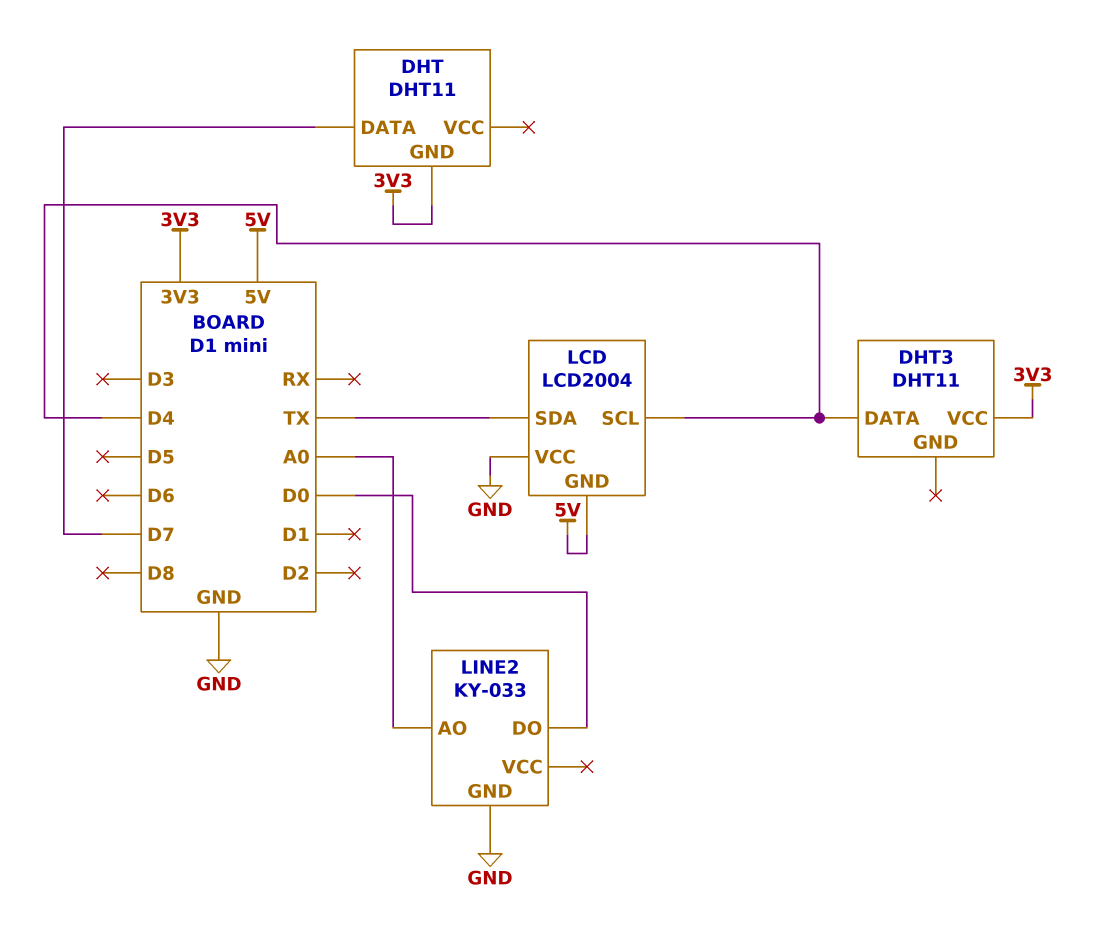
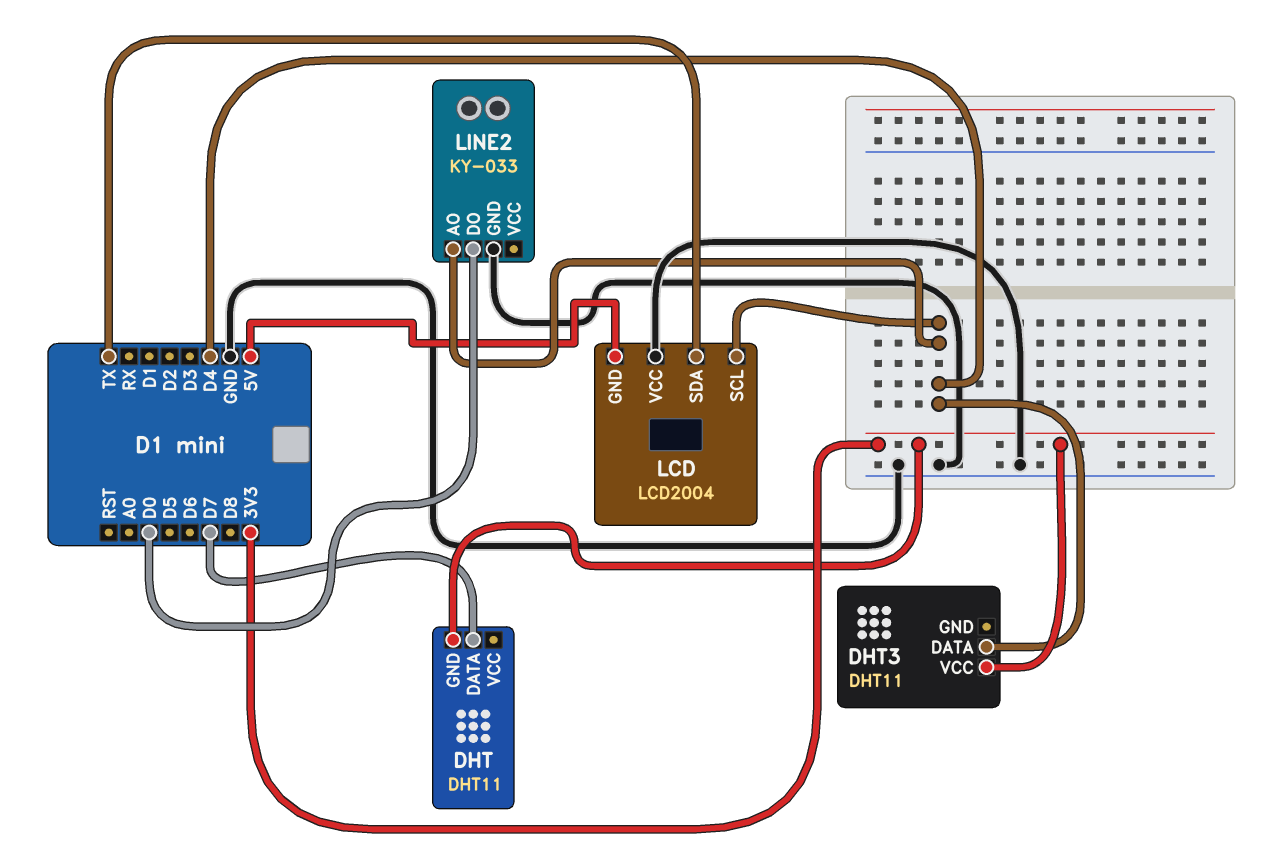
LINE2 pin AO: A0 -> D4

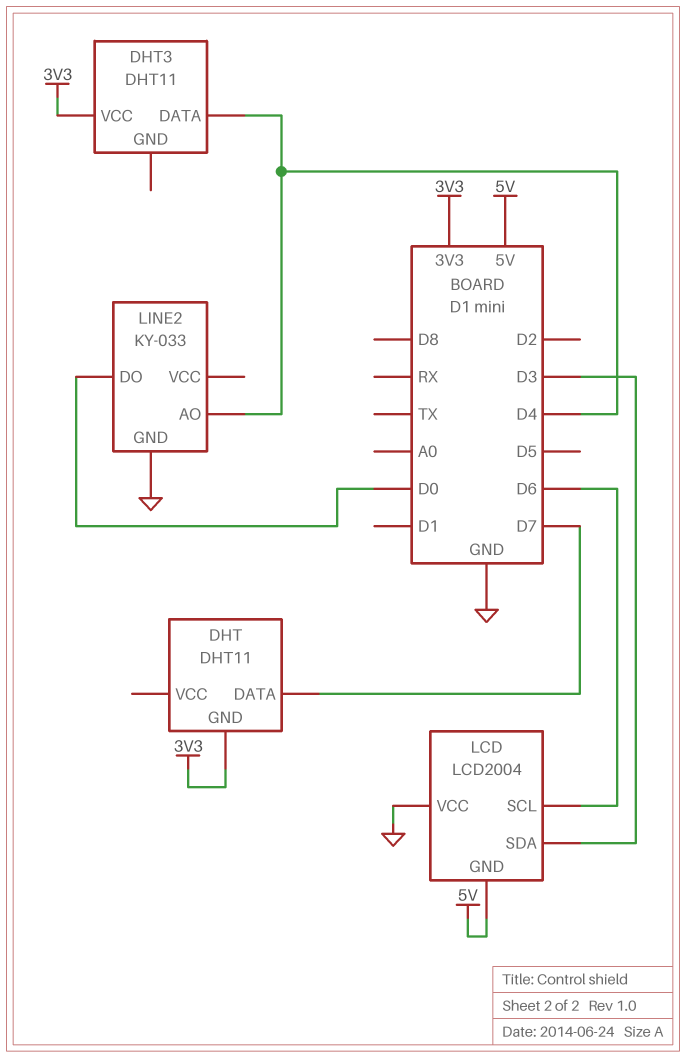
LCD pin SCL: D4 -> D6
LCD pin SDA: TX -> D3

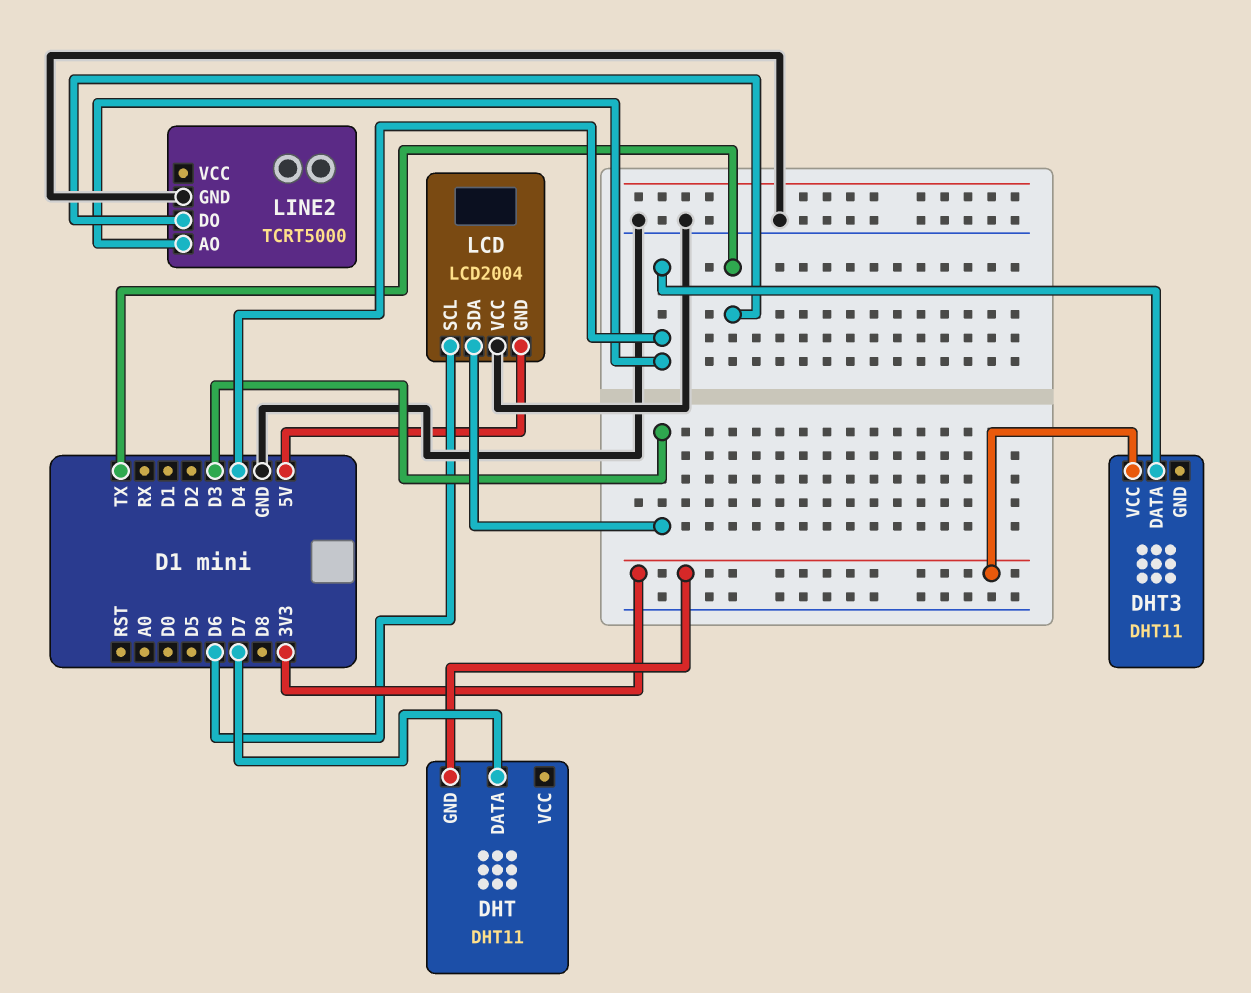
LINE2: KY-033 -> TCRT5000
LINE2 pin DO: D0 -> TX

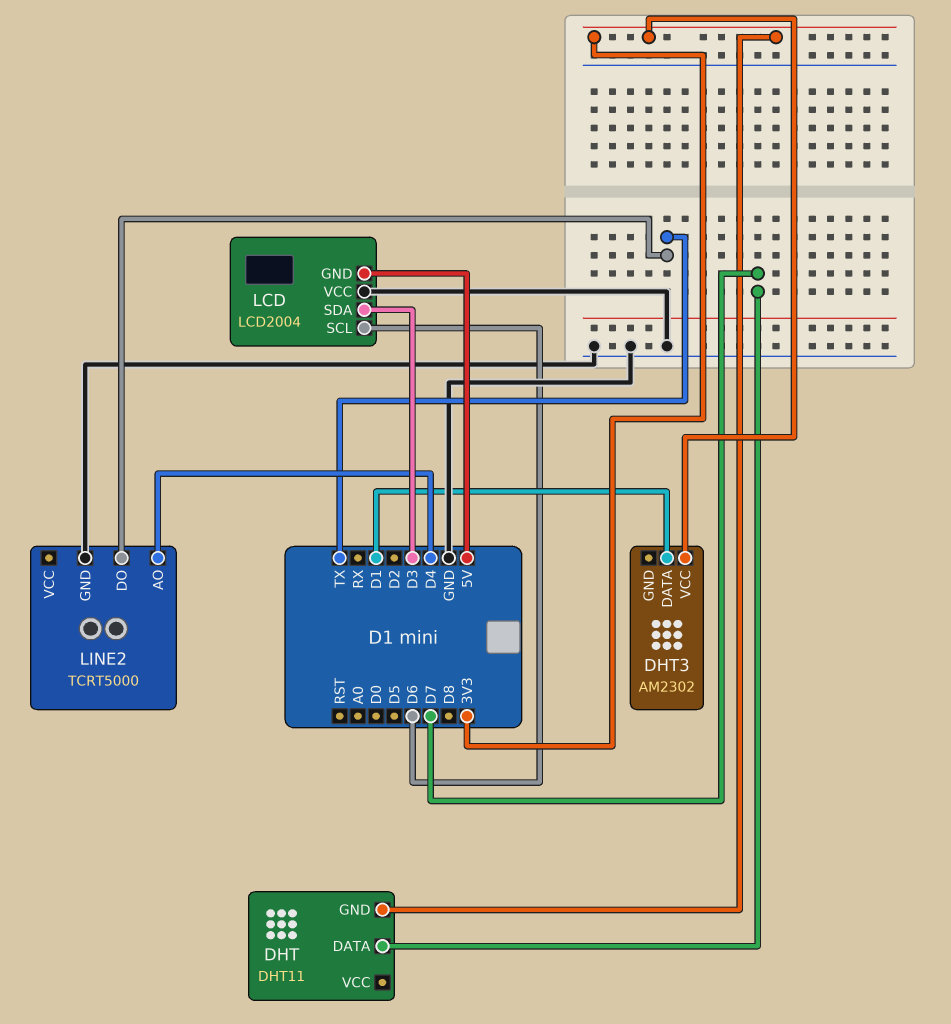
DHT3: DHT11 -> AM2302
DHT3 pin DATA: D4 -> D1

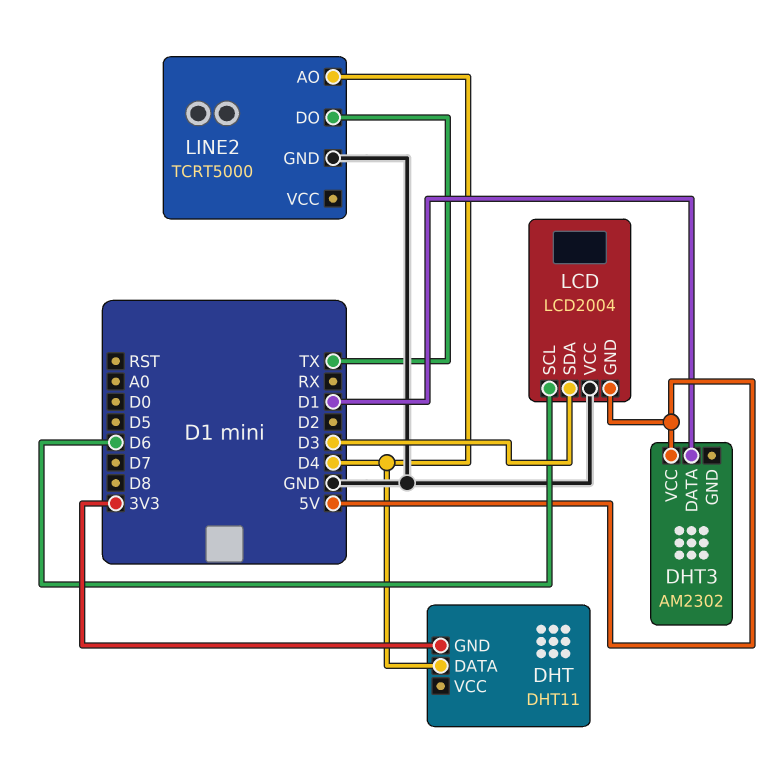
DHT pin DATA: D7 -> D4
DHT3 pin VCC: 3V3 -> 5V

